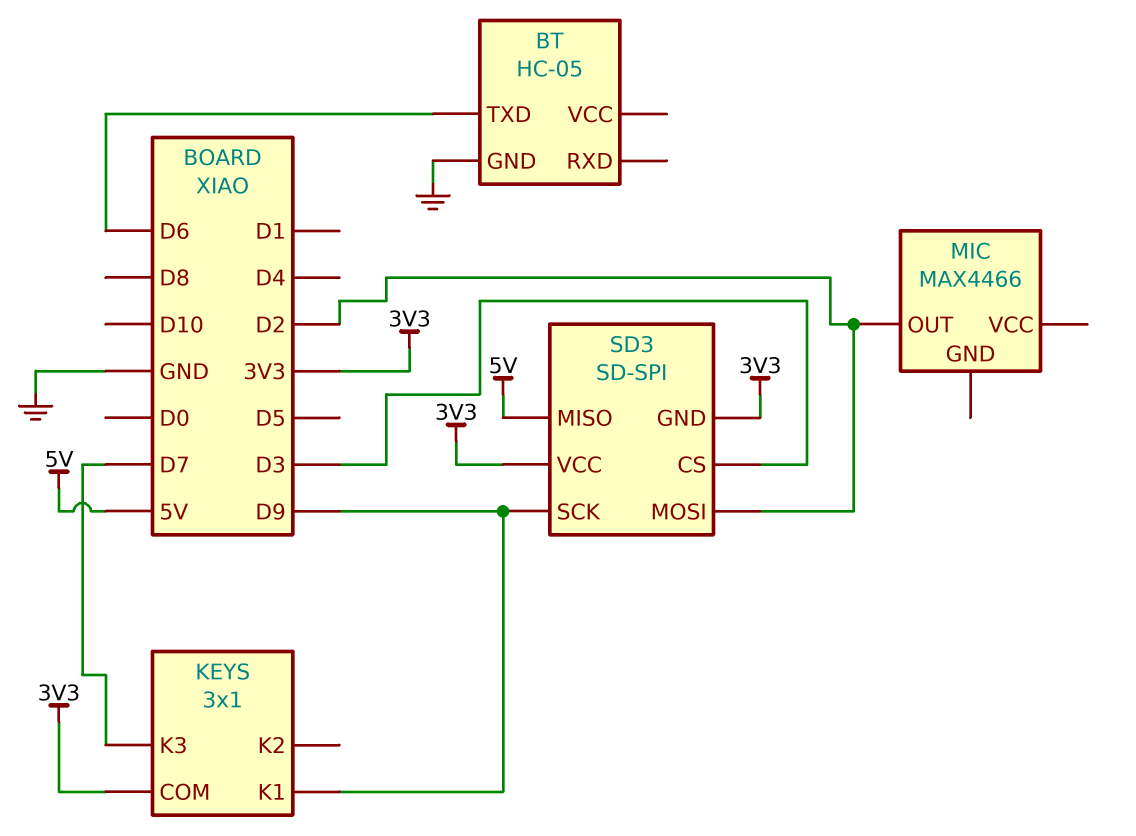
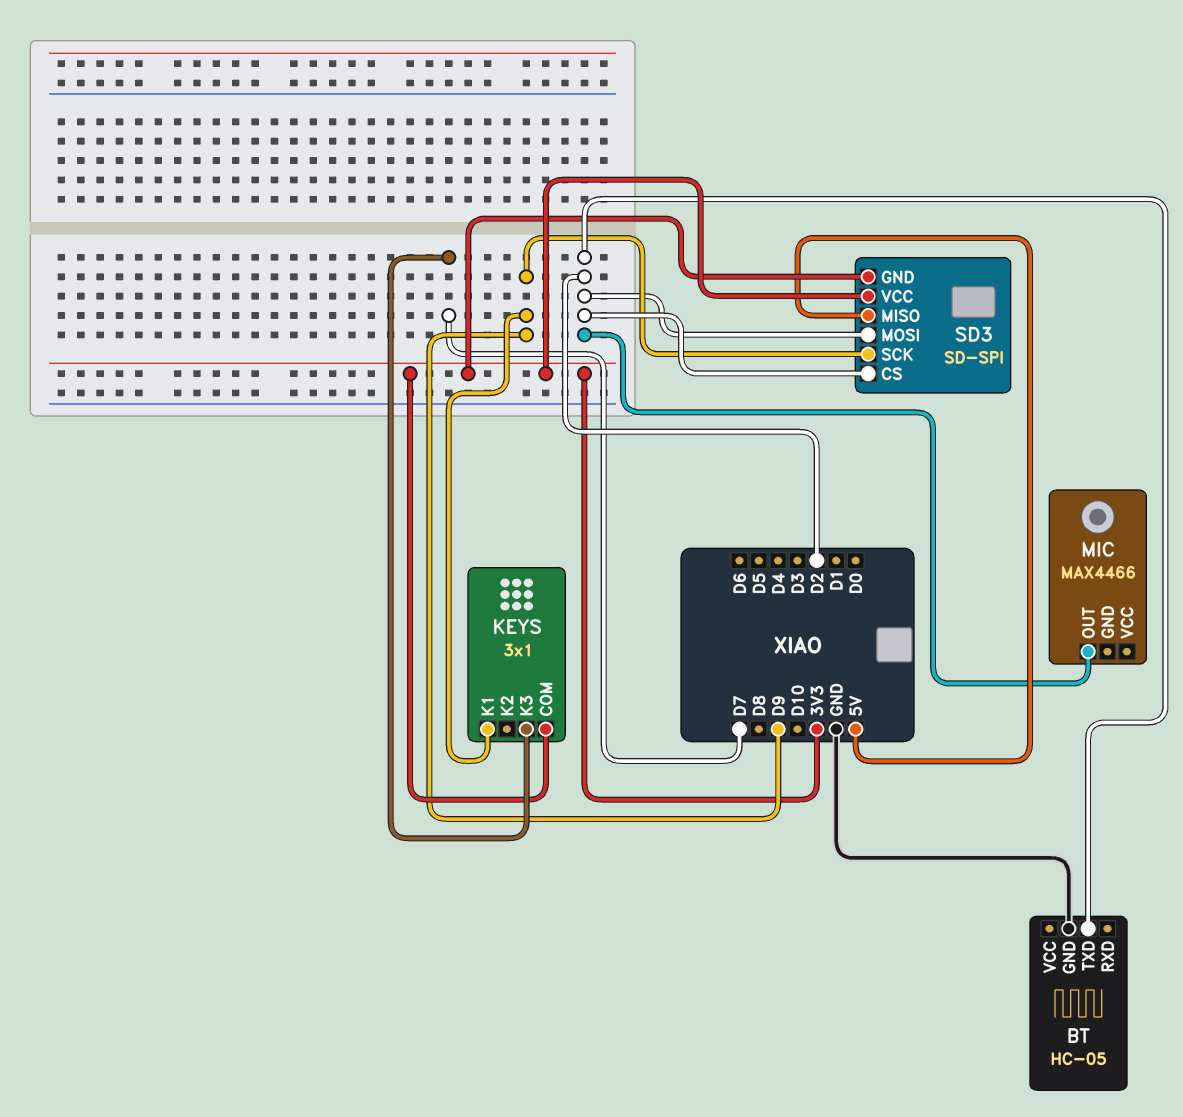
BT pin TXD: D6 -> D2
SD3 pin CS: D3 -> D2

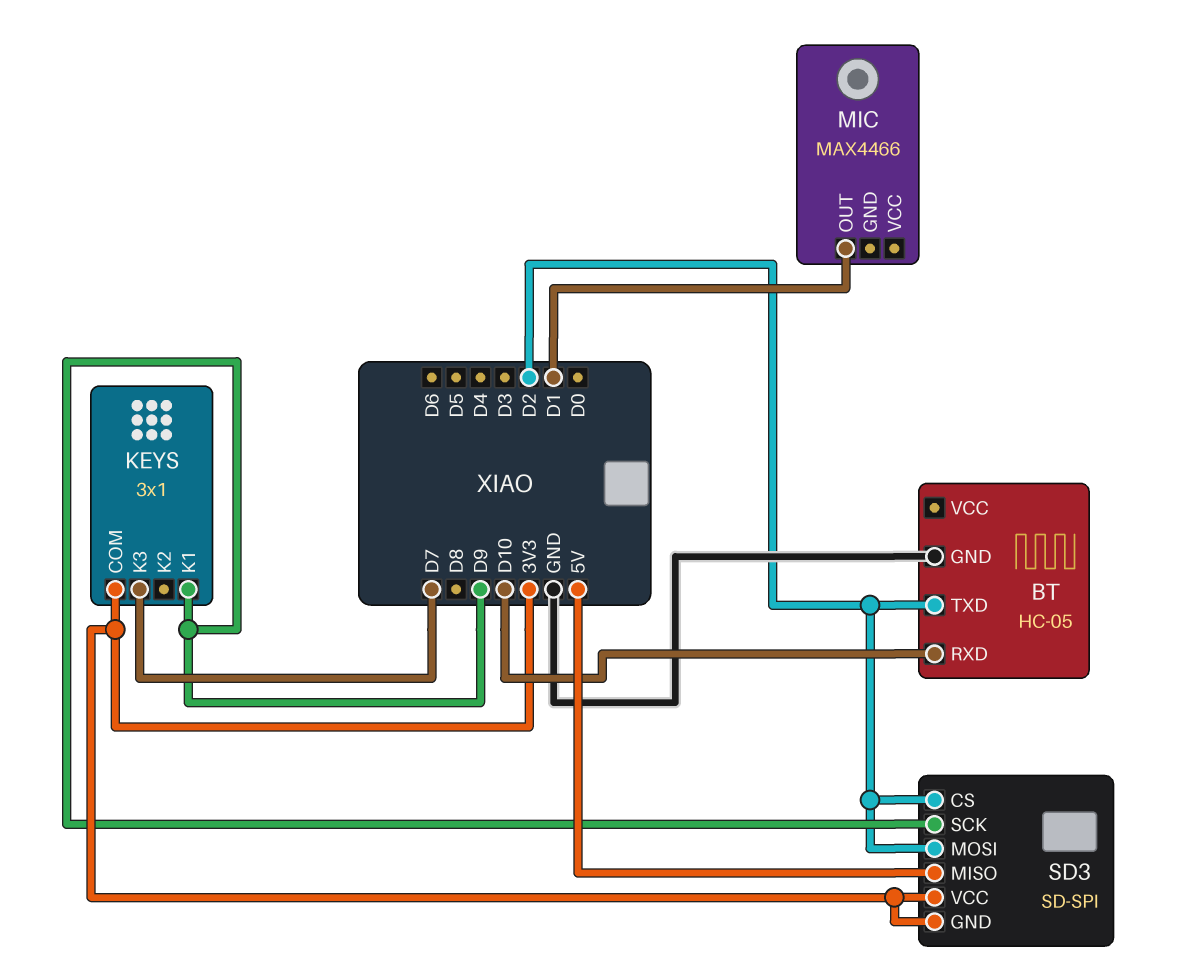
BT pin RXD: none -> D10
MIC pin OUT: D2 -> D1

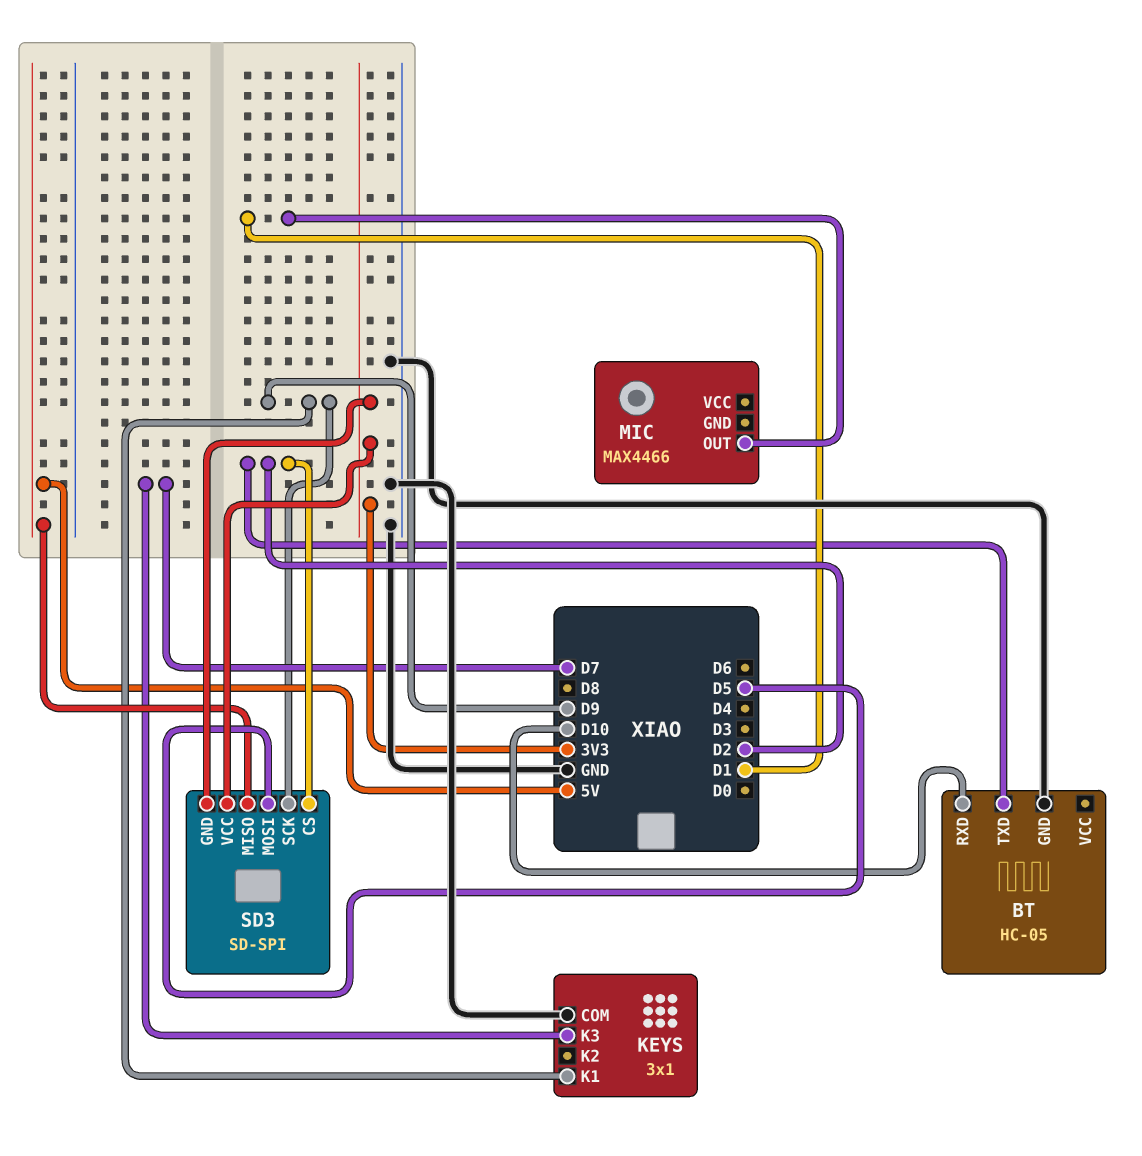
KEYS pin COM: 3V3 -> GND
SD3 pin MOSI: D2 -> D5

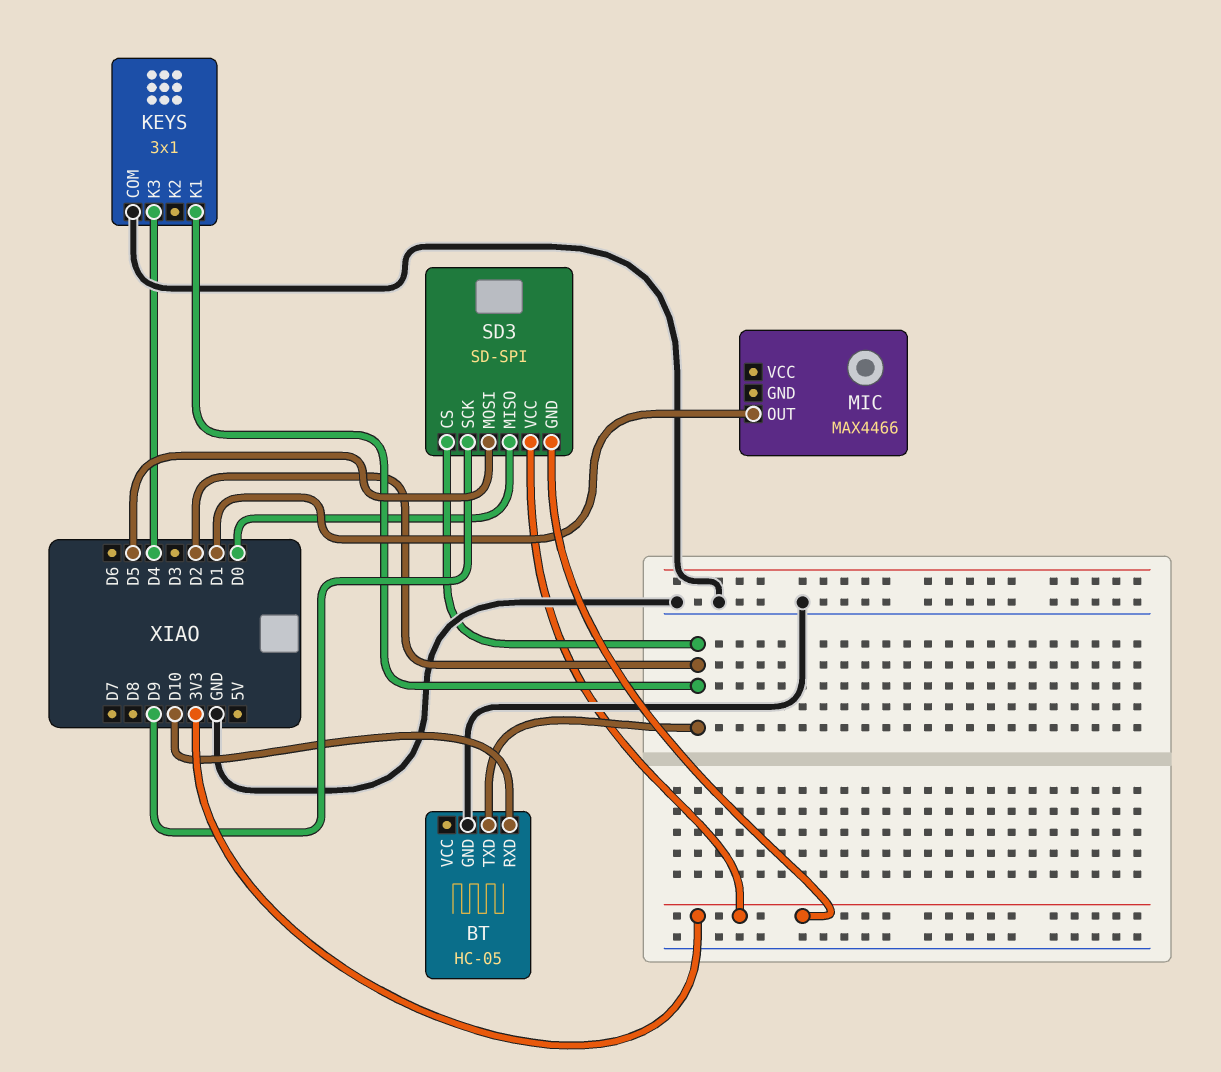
KEYS pin K1: D9 -> D2
KEYS pin K3: D7 -> D4
SD3 pin MISO: 5V -> D0

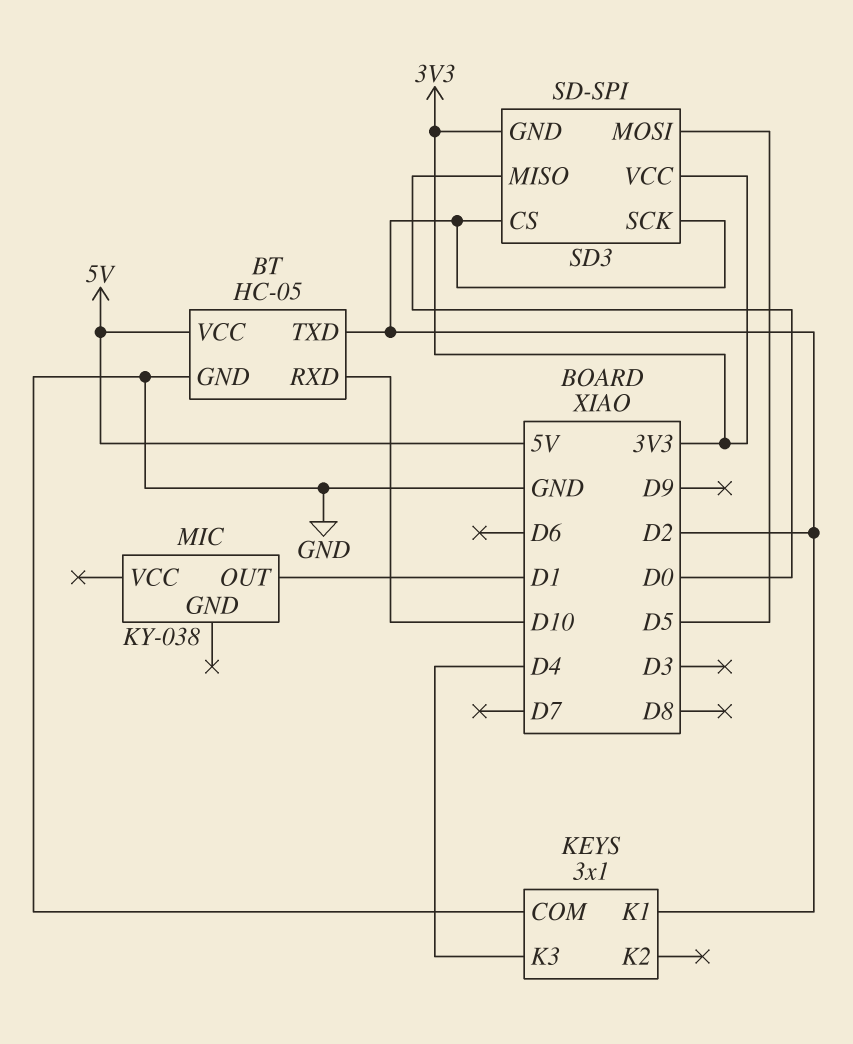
BT pin VCC: none -> 5V
MIC: MAX4466 -> KY-038
SD3 pin SCK: D9 -> D2

